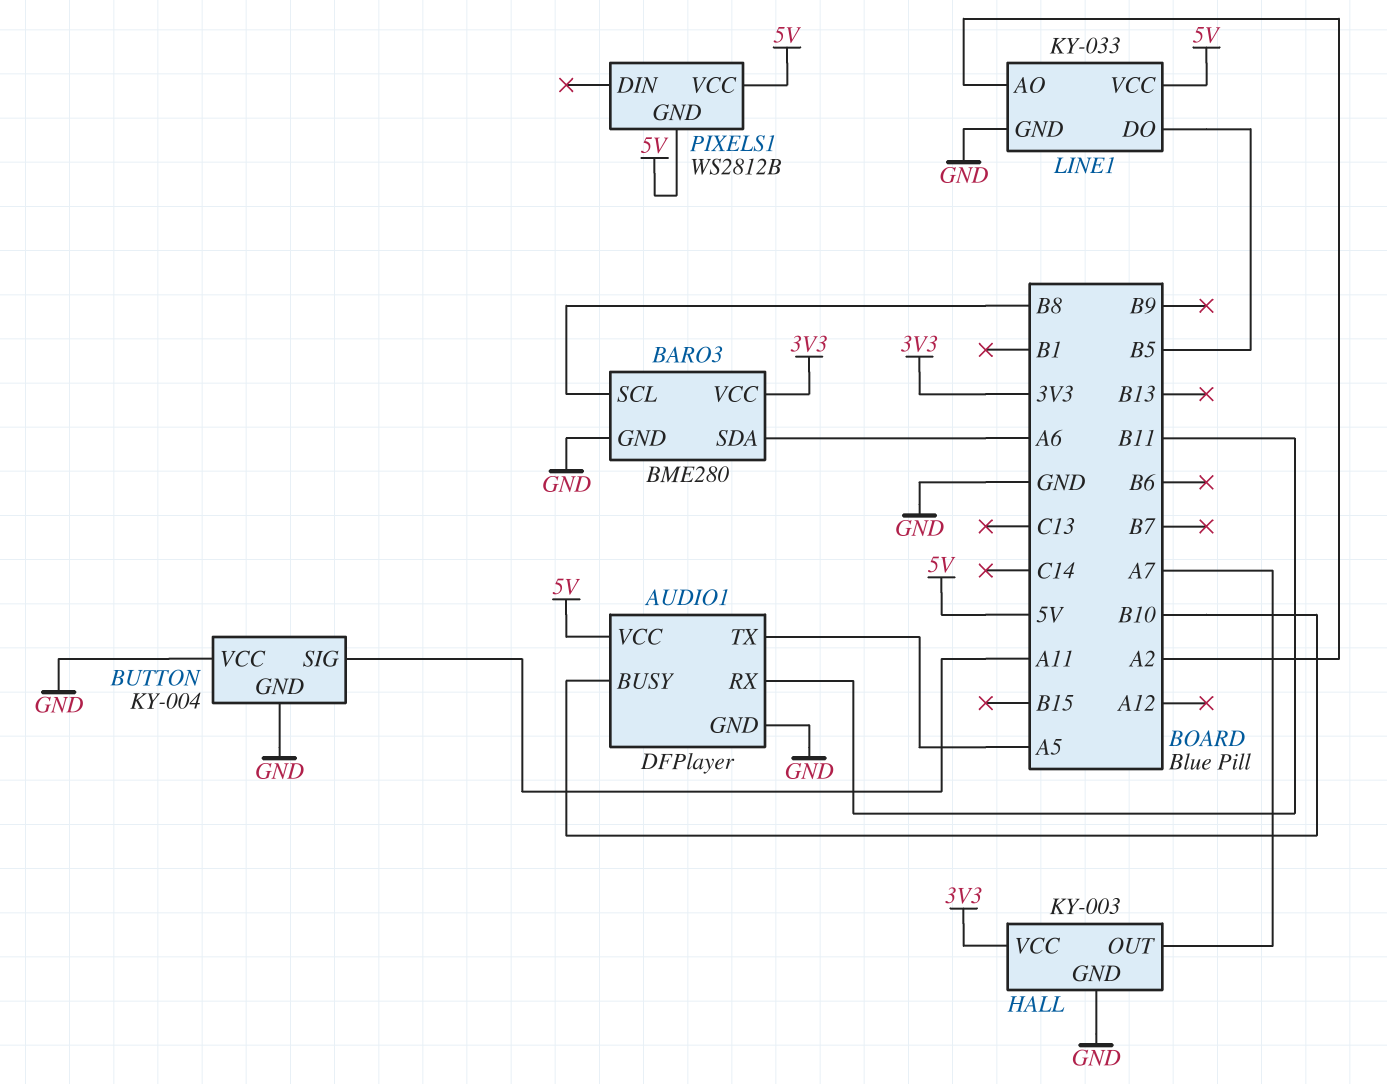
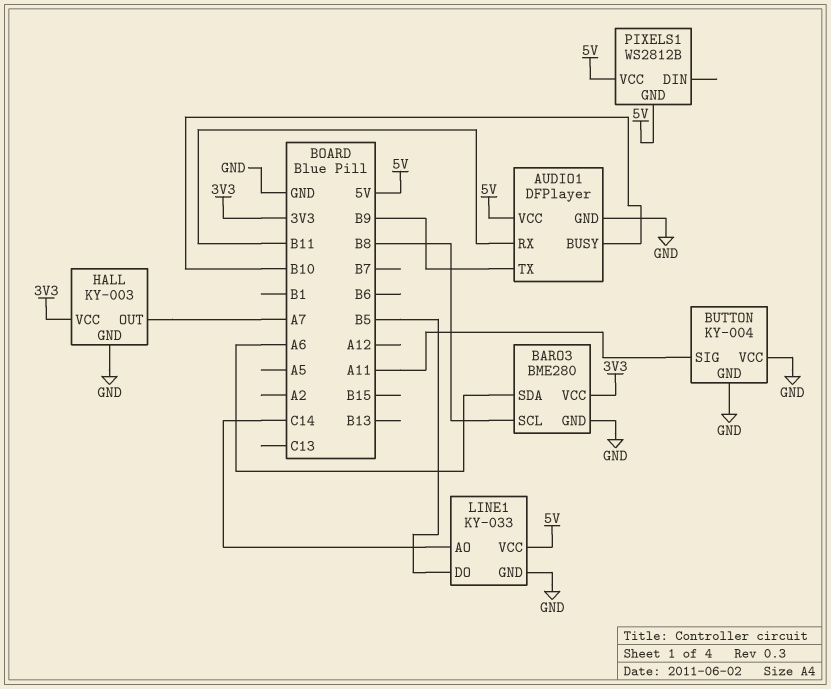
AUDIO1 pin TX: A5 -> B9
LINE1 pin AO: A2 -> C14

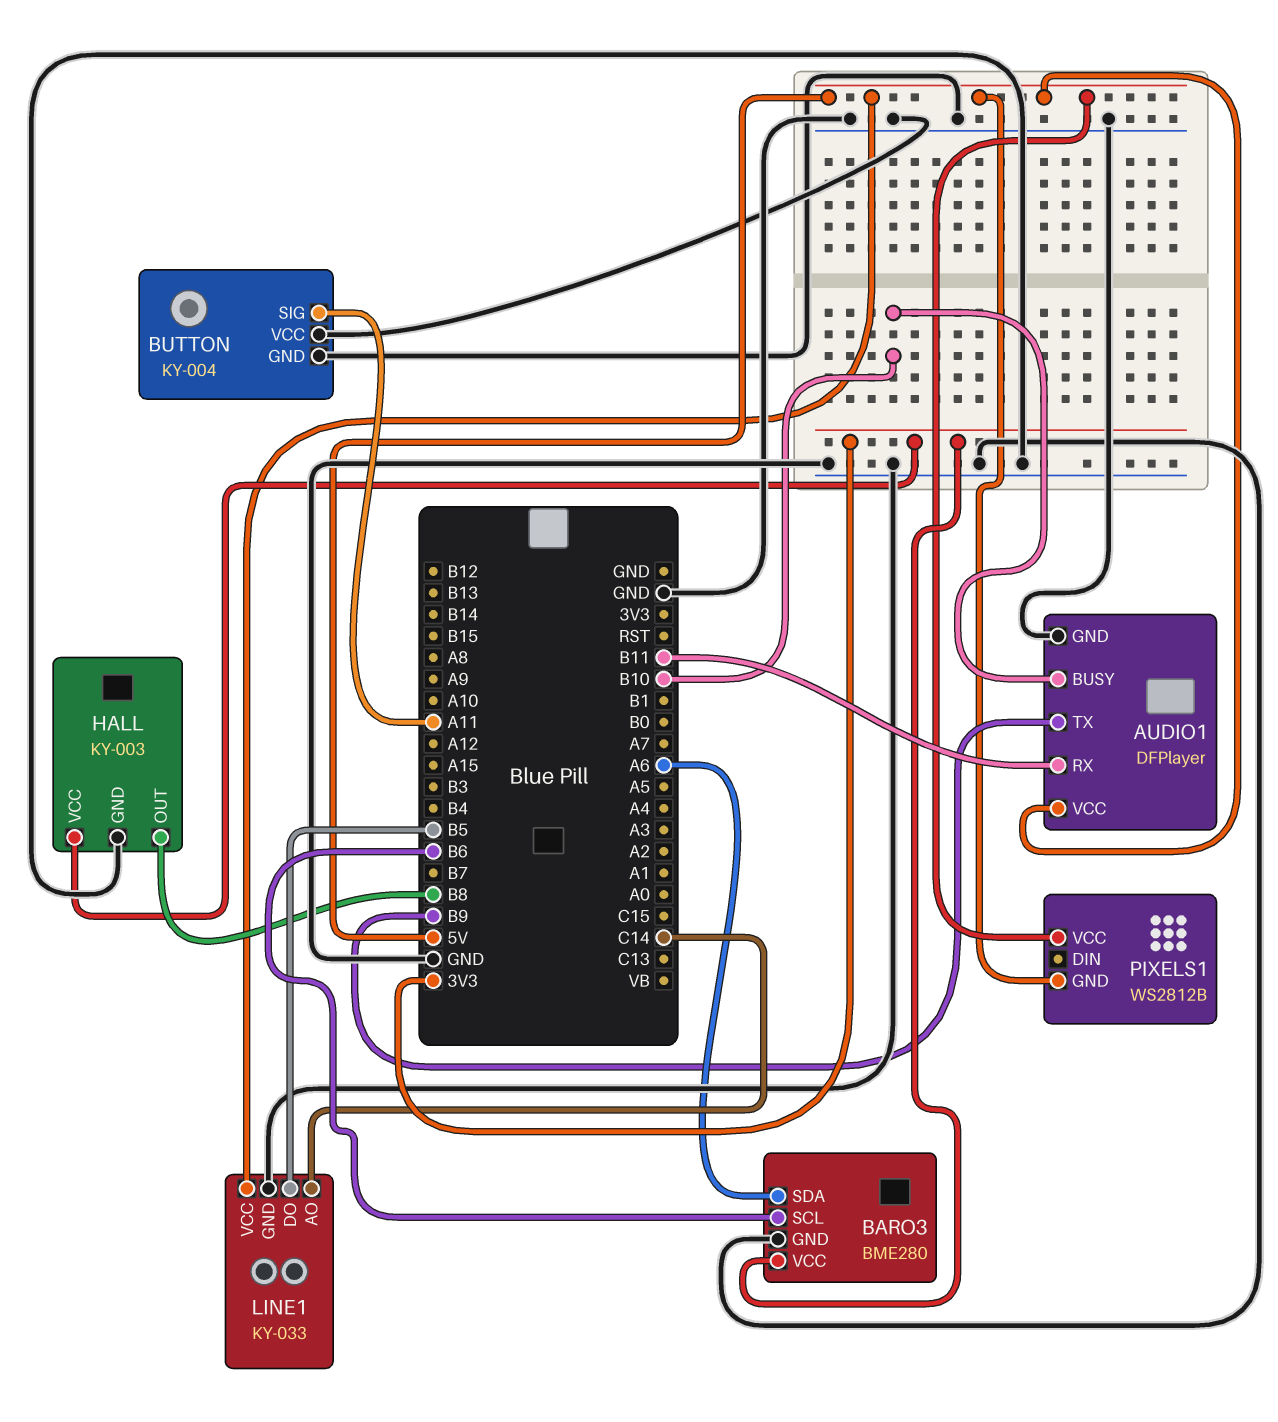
BARO3 pin SCL: B8 -> B6
HALL pin OUT: A7 -> B8

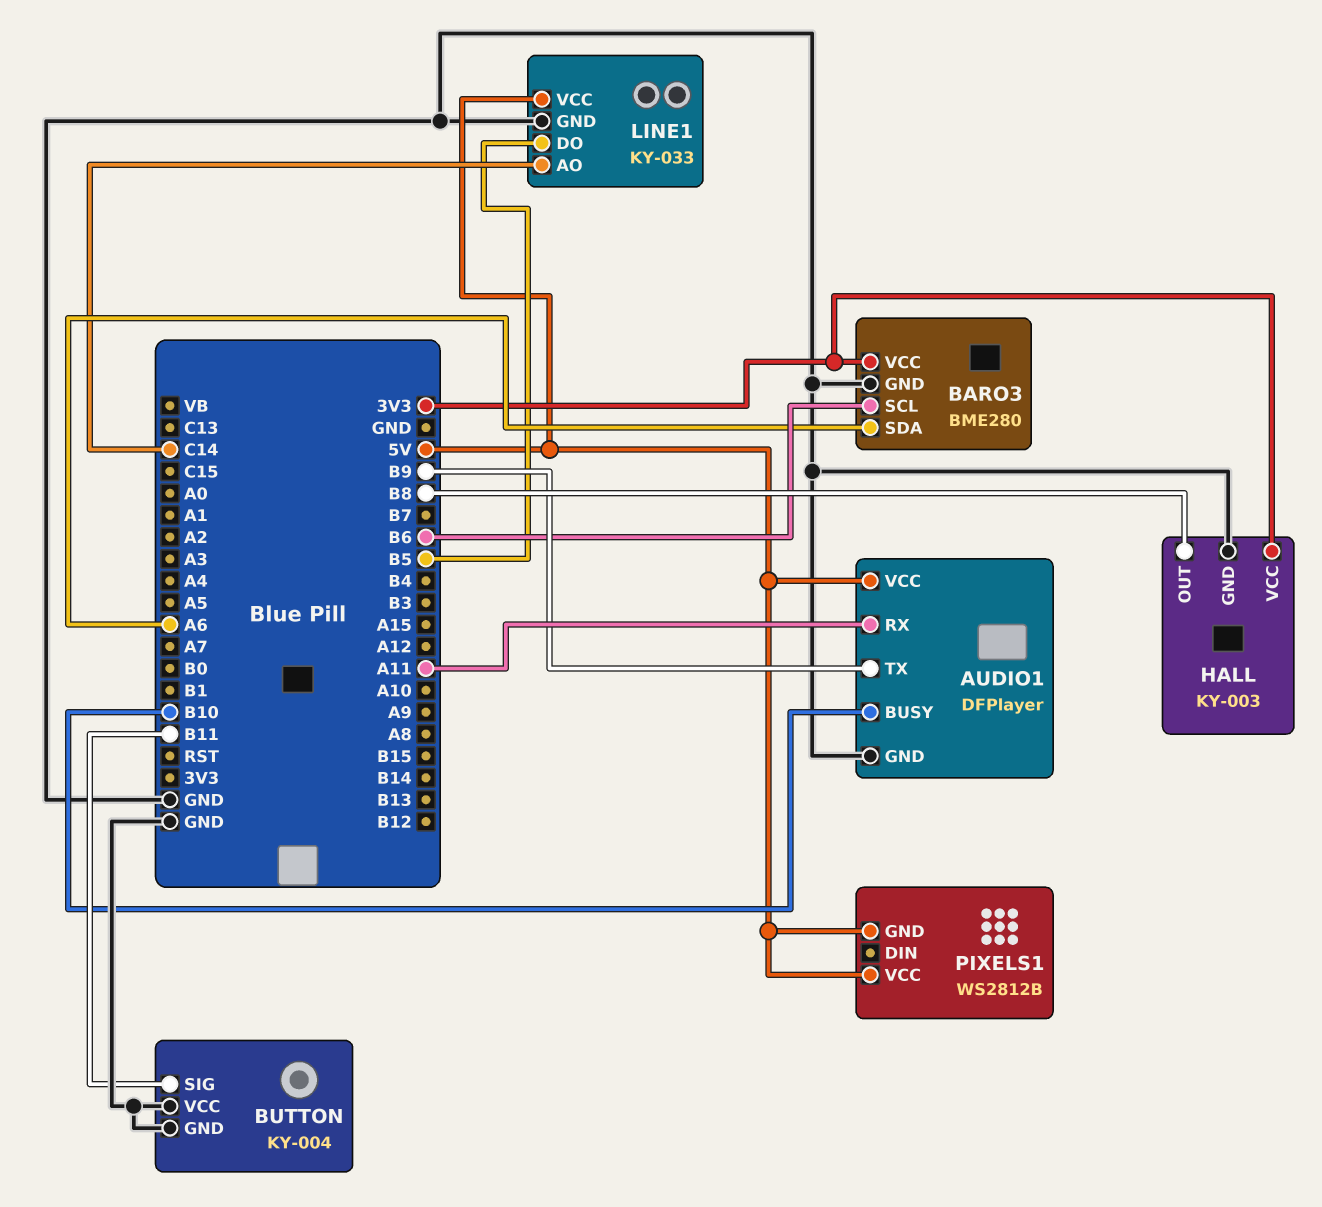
AUDIO1 pin RX: B11 -> A11
BUTTON pin SIG: A11 -> B11

